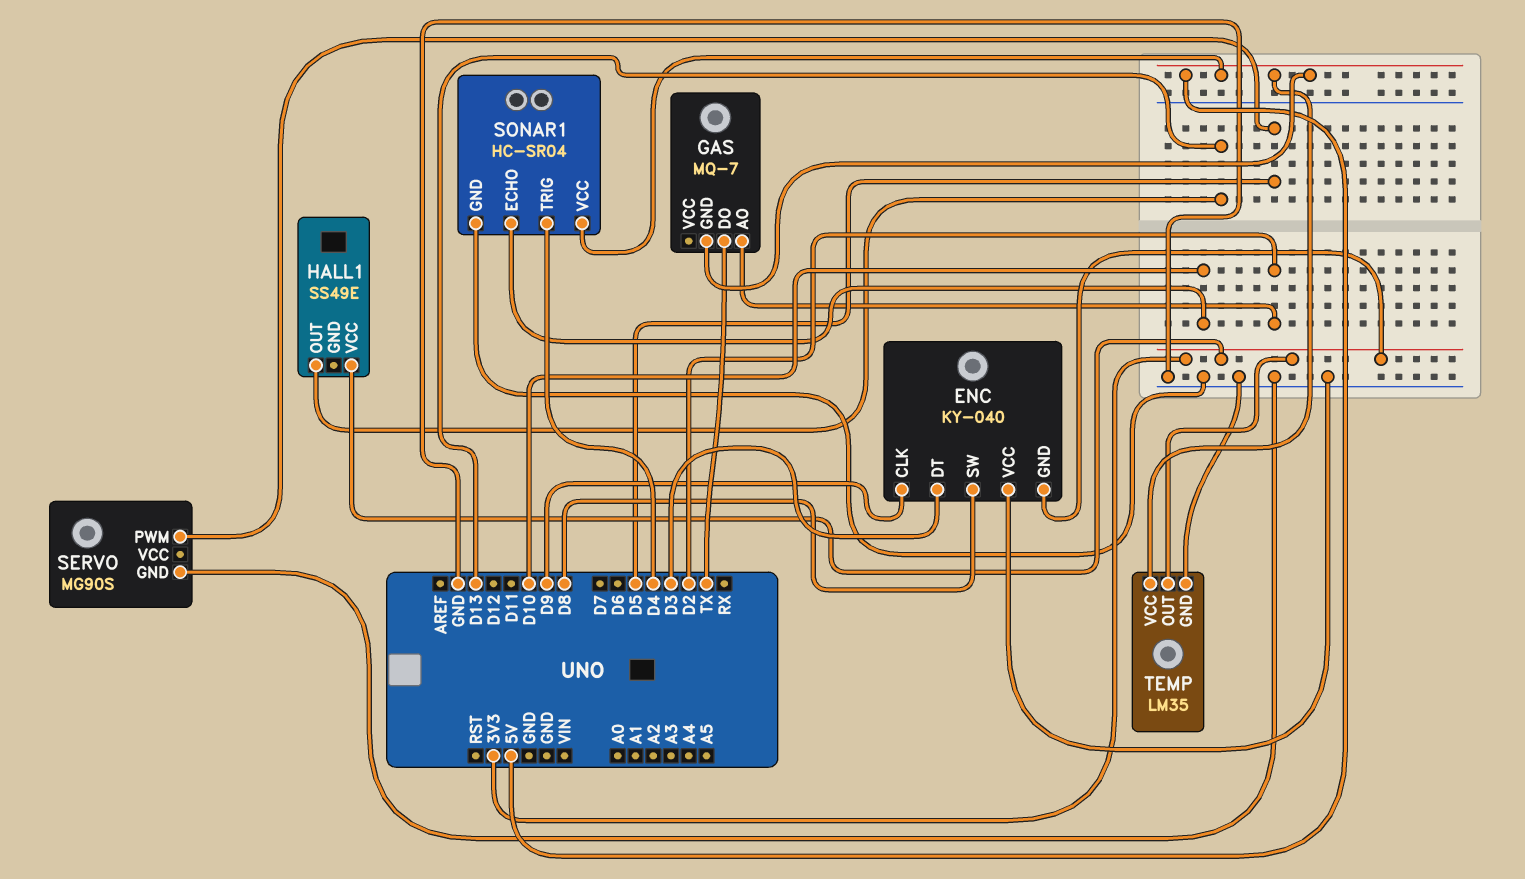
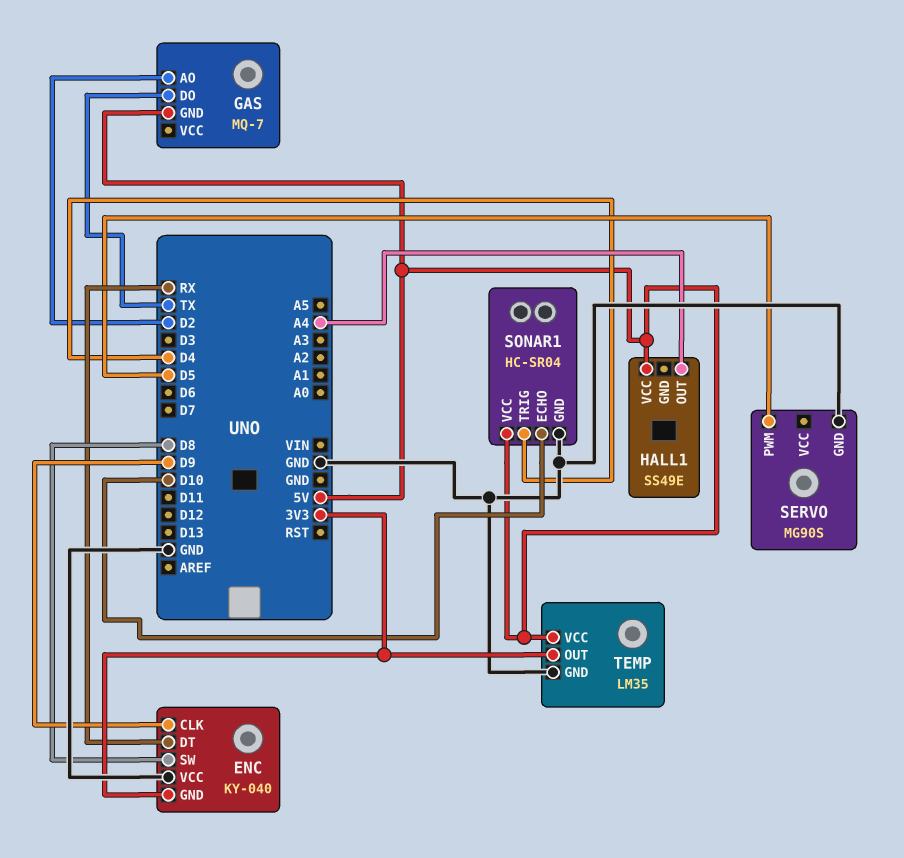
ENC pin DT: D3 -> RX
HALL1 pin OUT: D13 -> A4
HALL1 pin VCC: 3V3 -> 5V

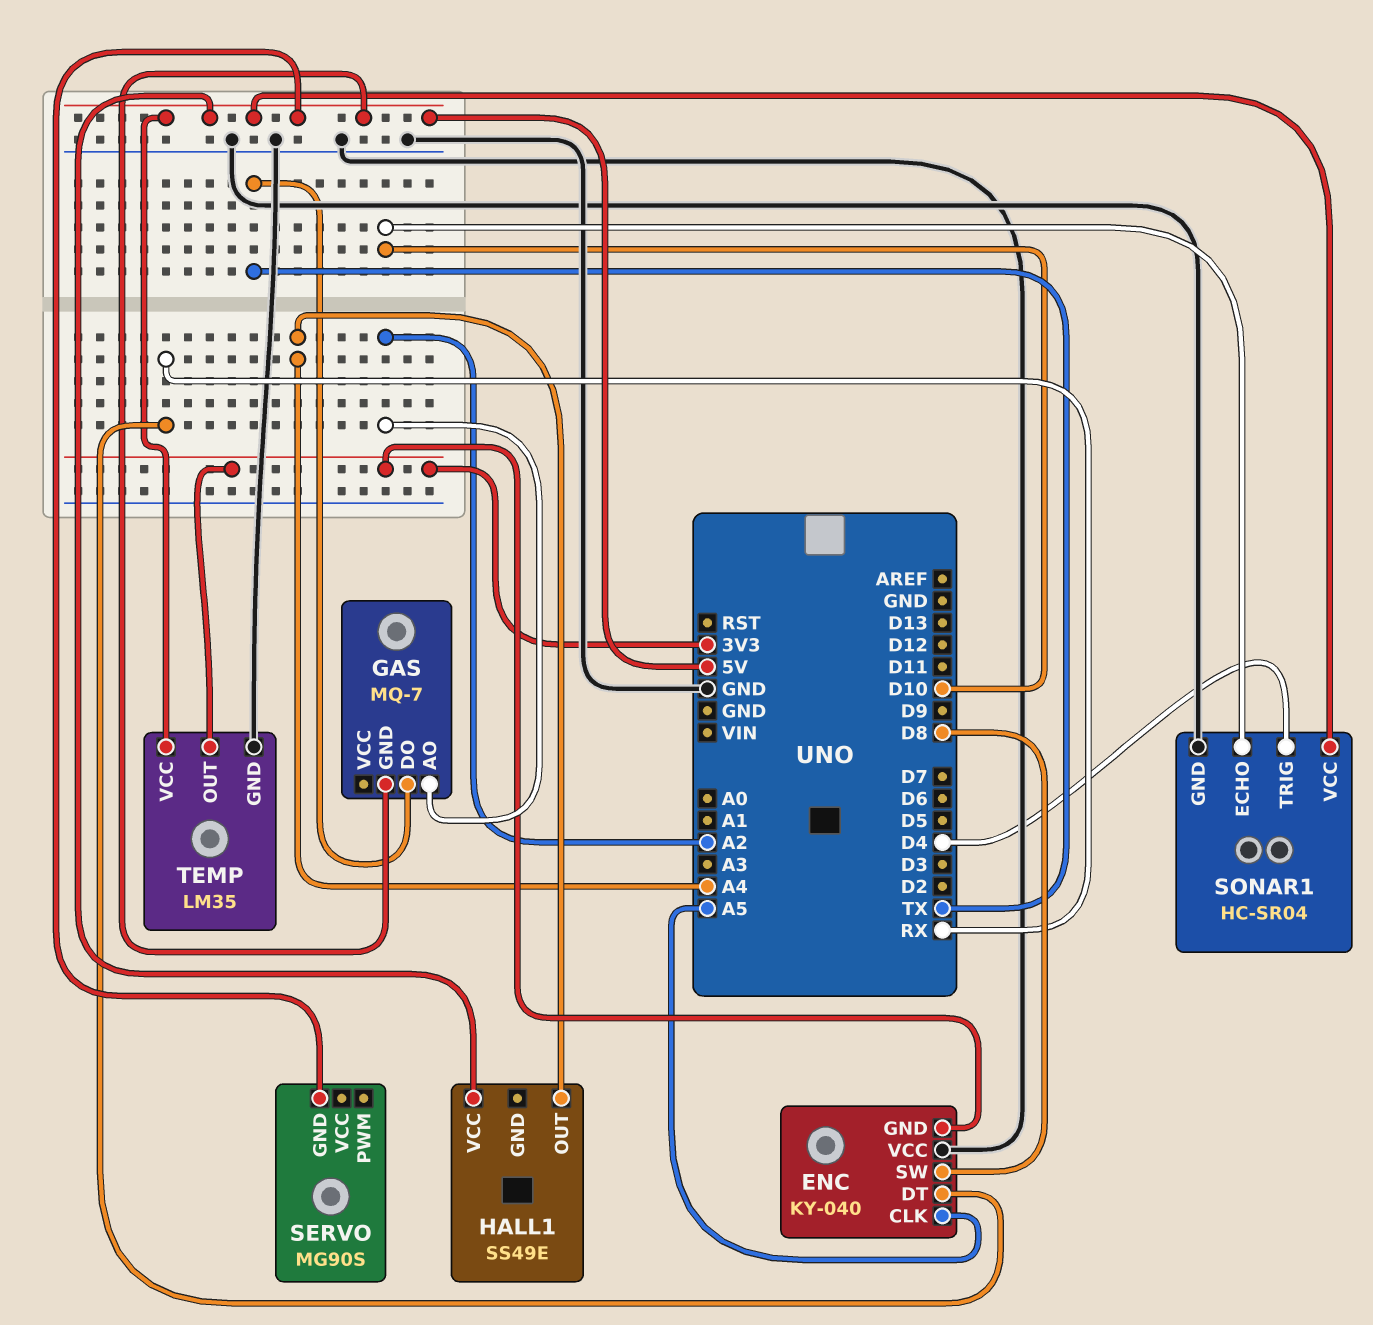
ENC pin CLK: D9 -> A5
GAS pin AO: D2 -> A2
SERVO pin GND: GND -> 5V
SERVO pin PWM: D5 -> none

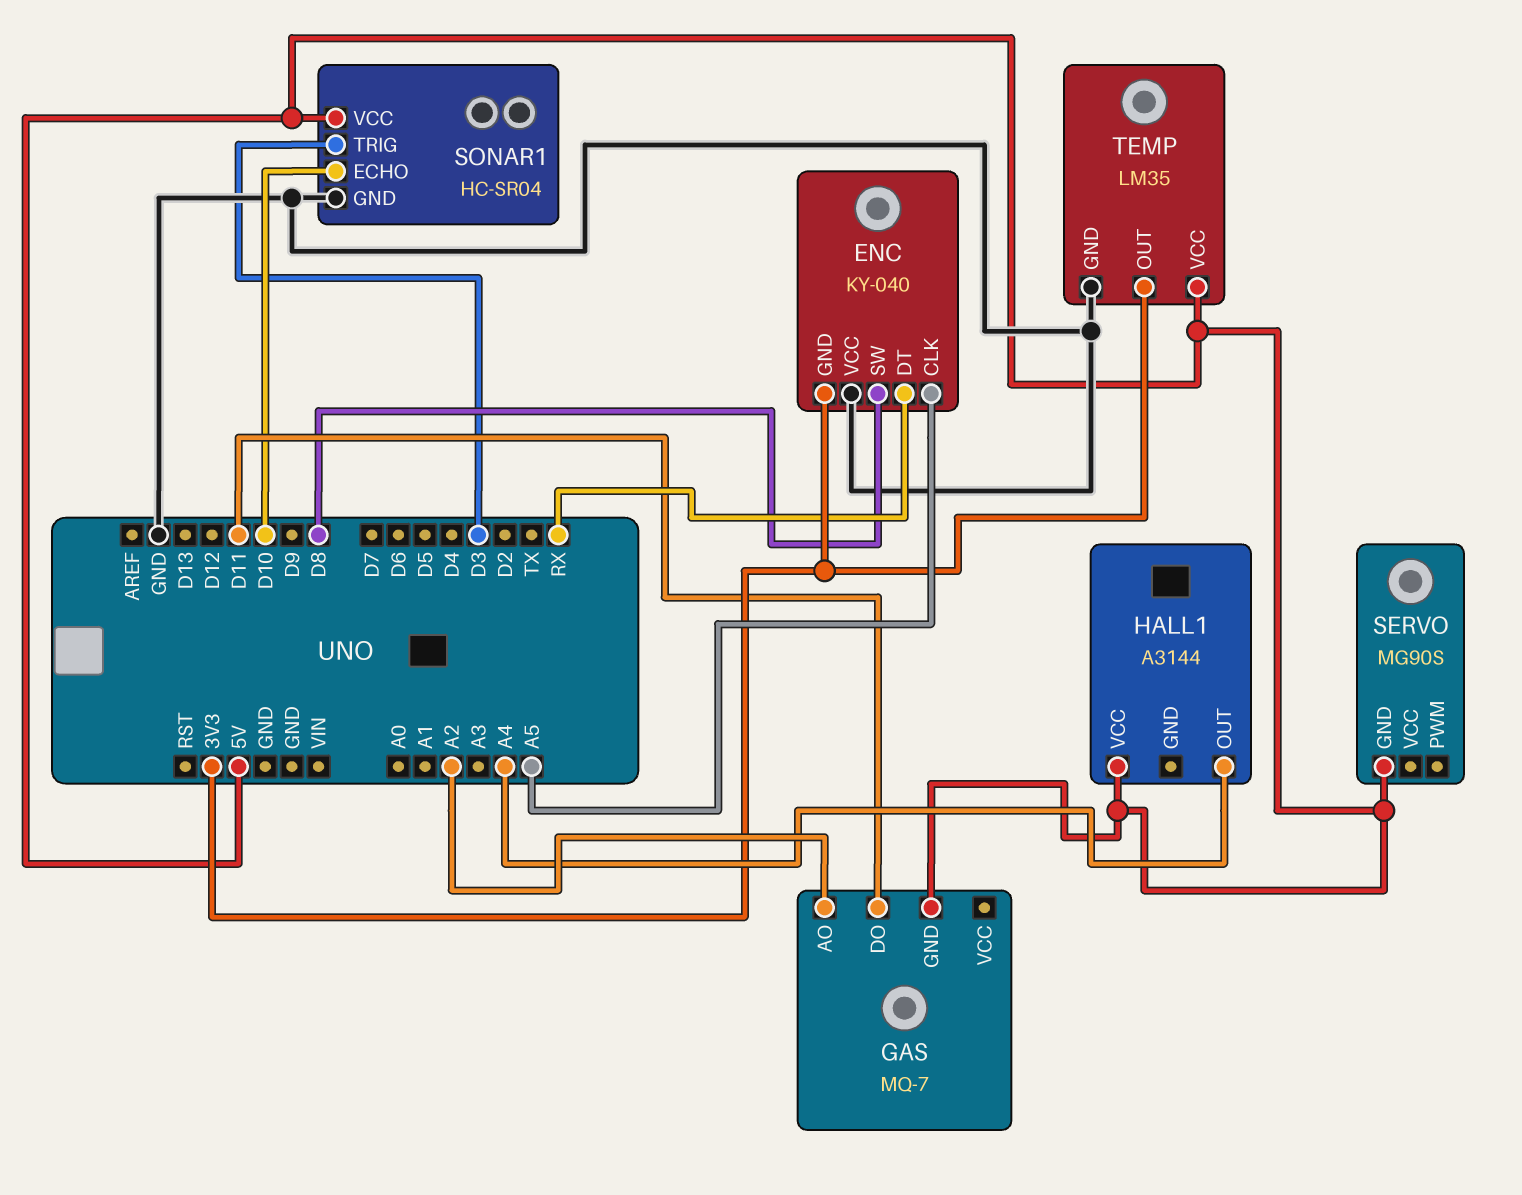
GAS pin DO: TX -> D11
HALL1: SS49E -> A3144
SONAR1 pin TRIG: D4 -> D3

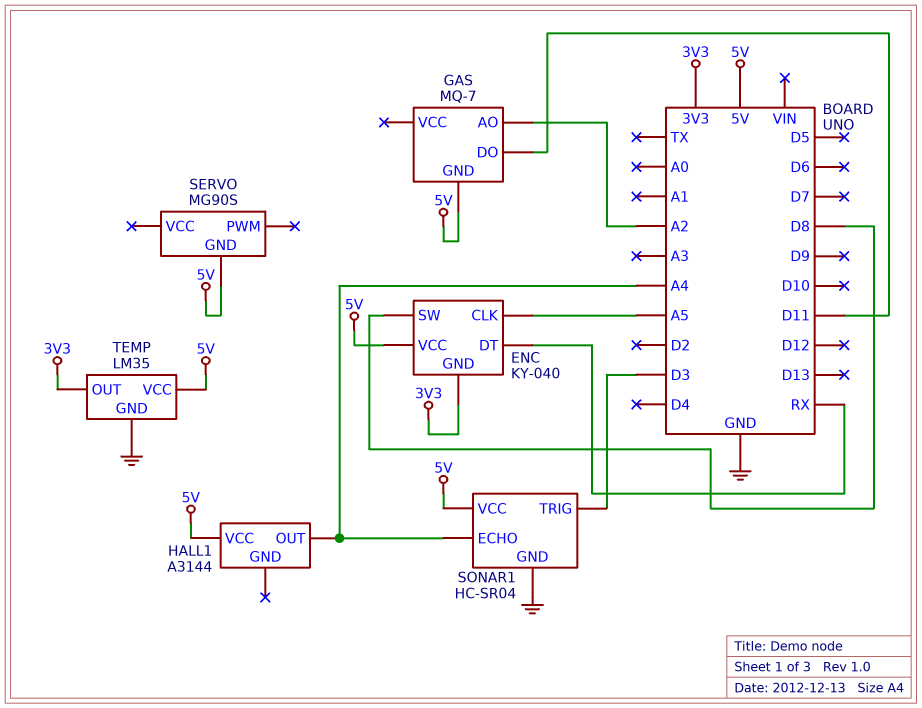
ENC pin VCC: GND -> 5V
SONAR1 pin ECHO: D10 -> A4

